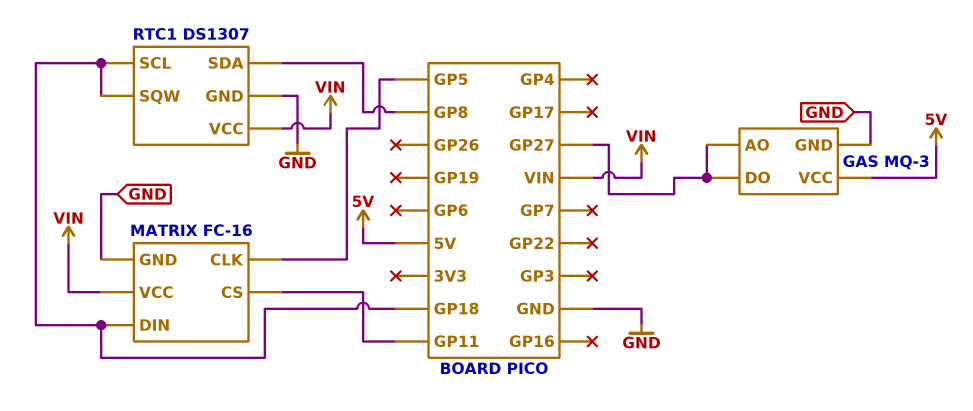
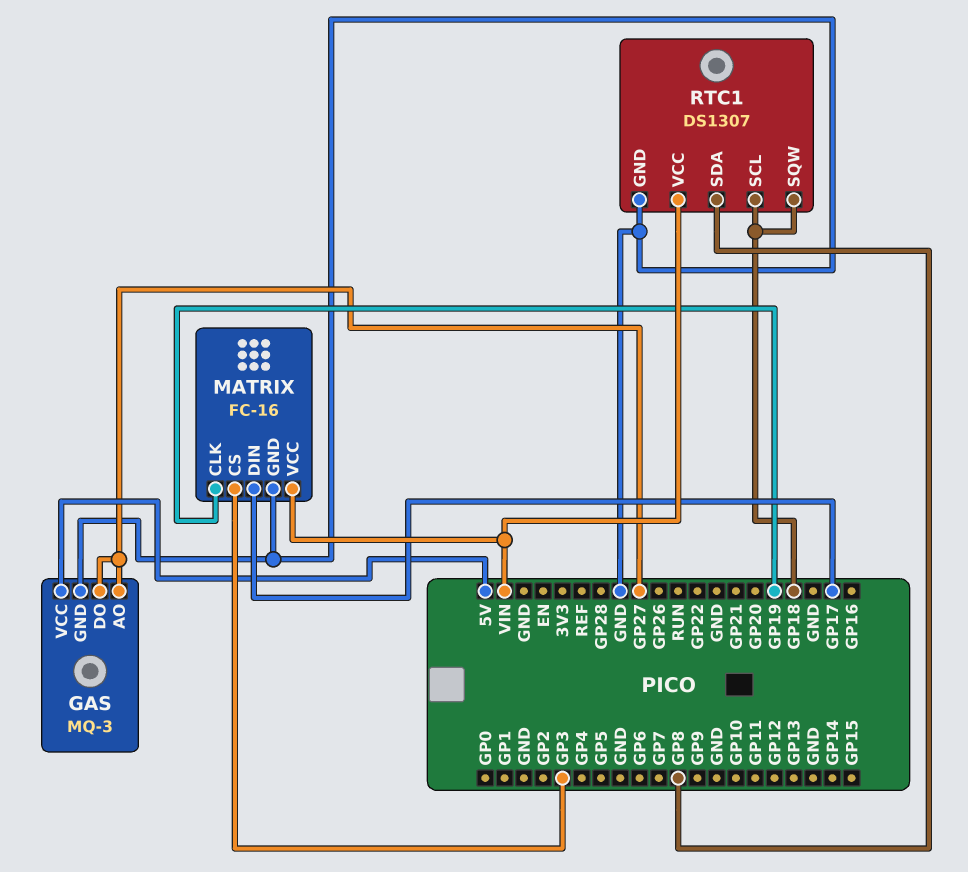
MATRIX pin CLK: GP5 -> GP19
MATRIX pin CS: GP11 -> GP3
MATRIX pin DIN: GP18 -> GP17

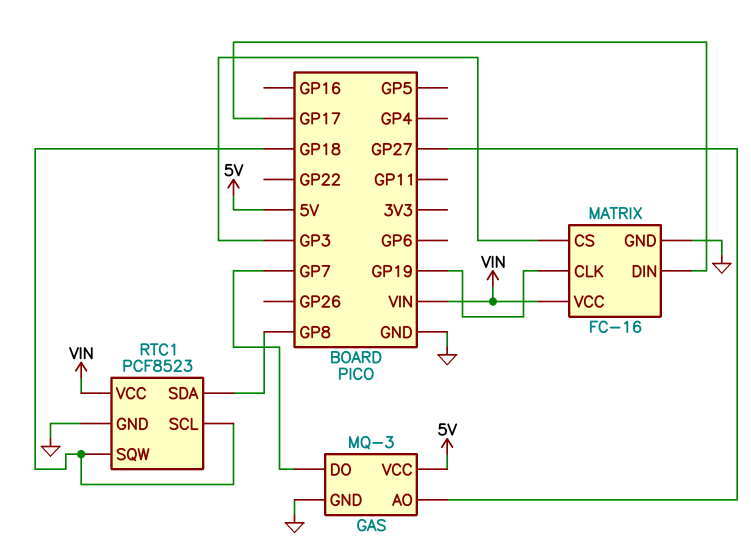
GAS pin DO: GP27 -> GP7
RTC1: DS1307 -> PCF8523

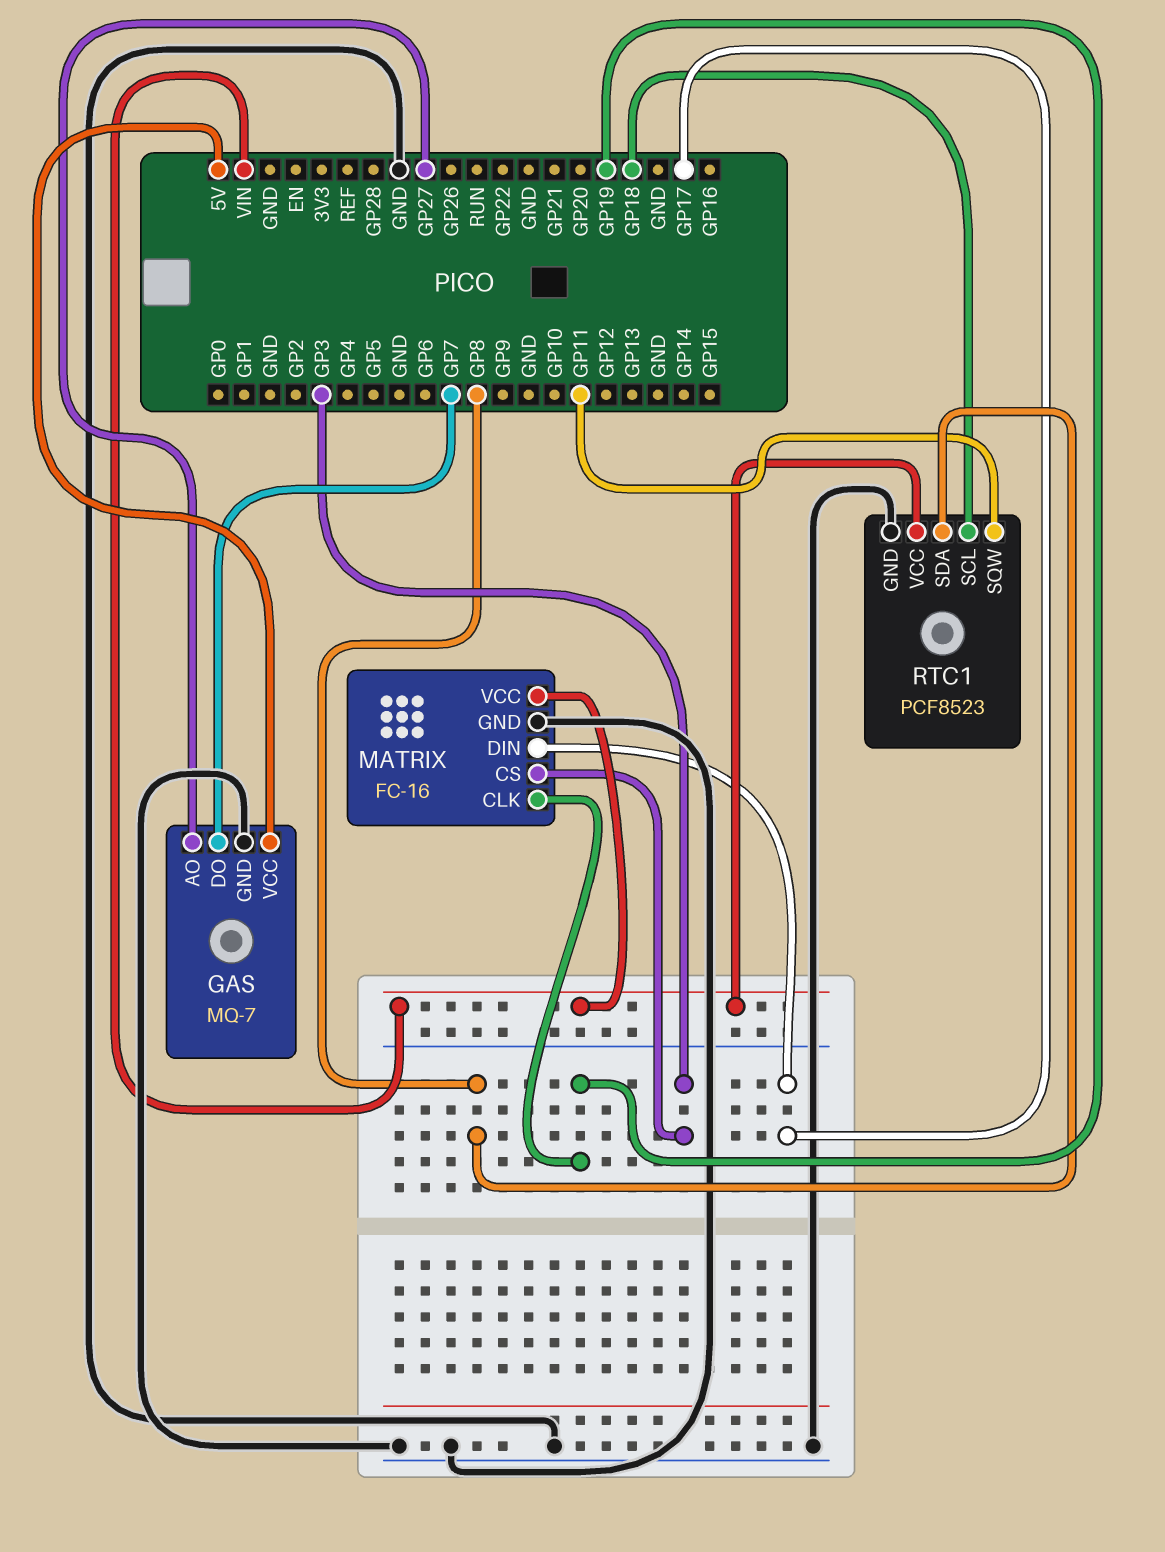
GAS: MQ-3 -> MQ-7
RTC1 pin SQW: GP18 -> GP11

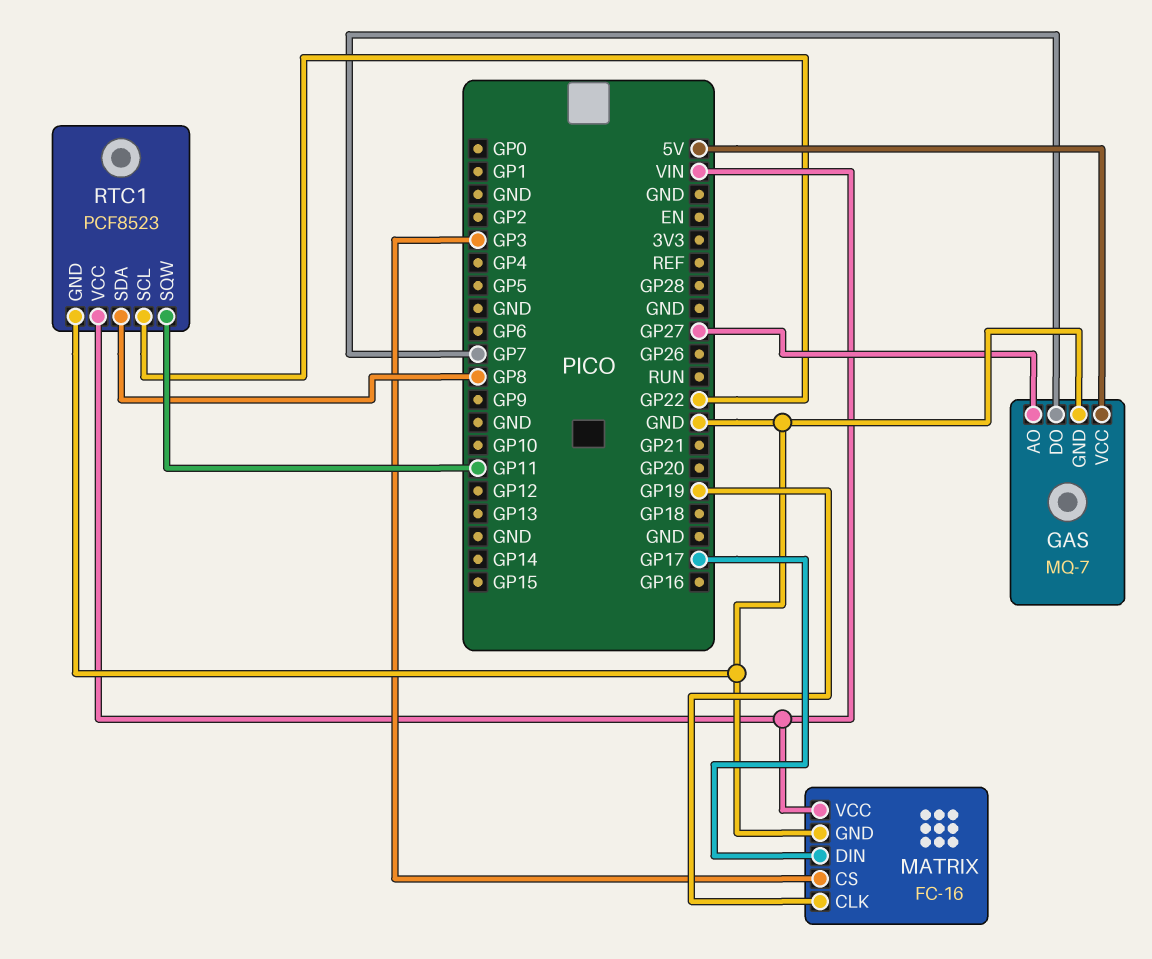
RTC1 pin SCL: GP18 -> GP22

